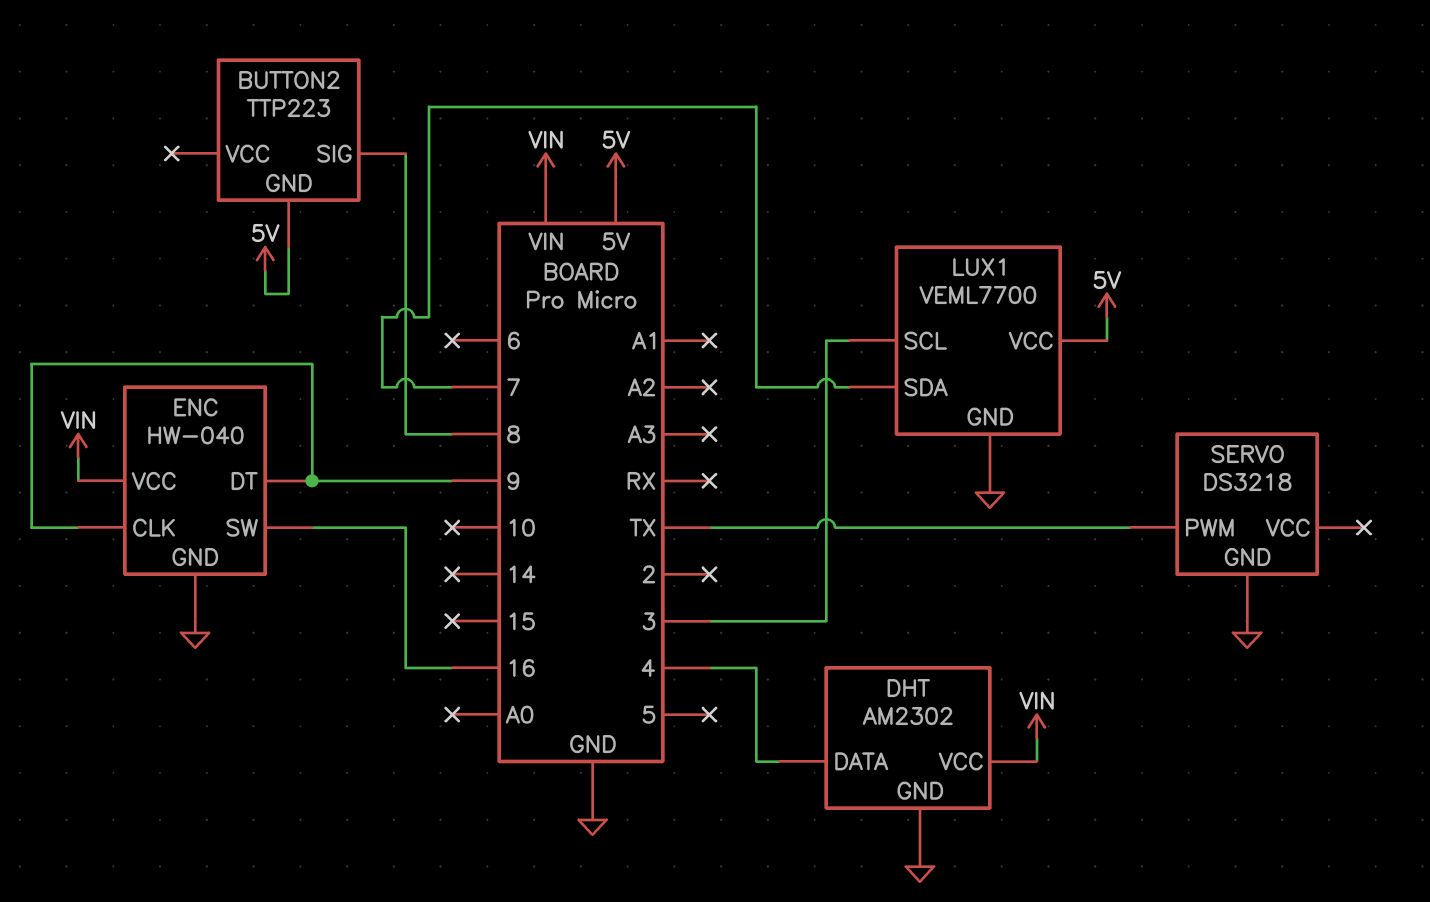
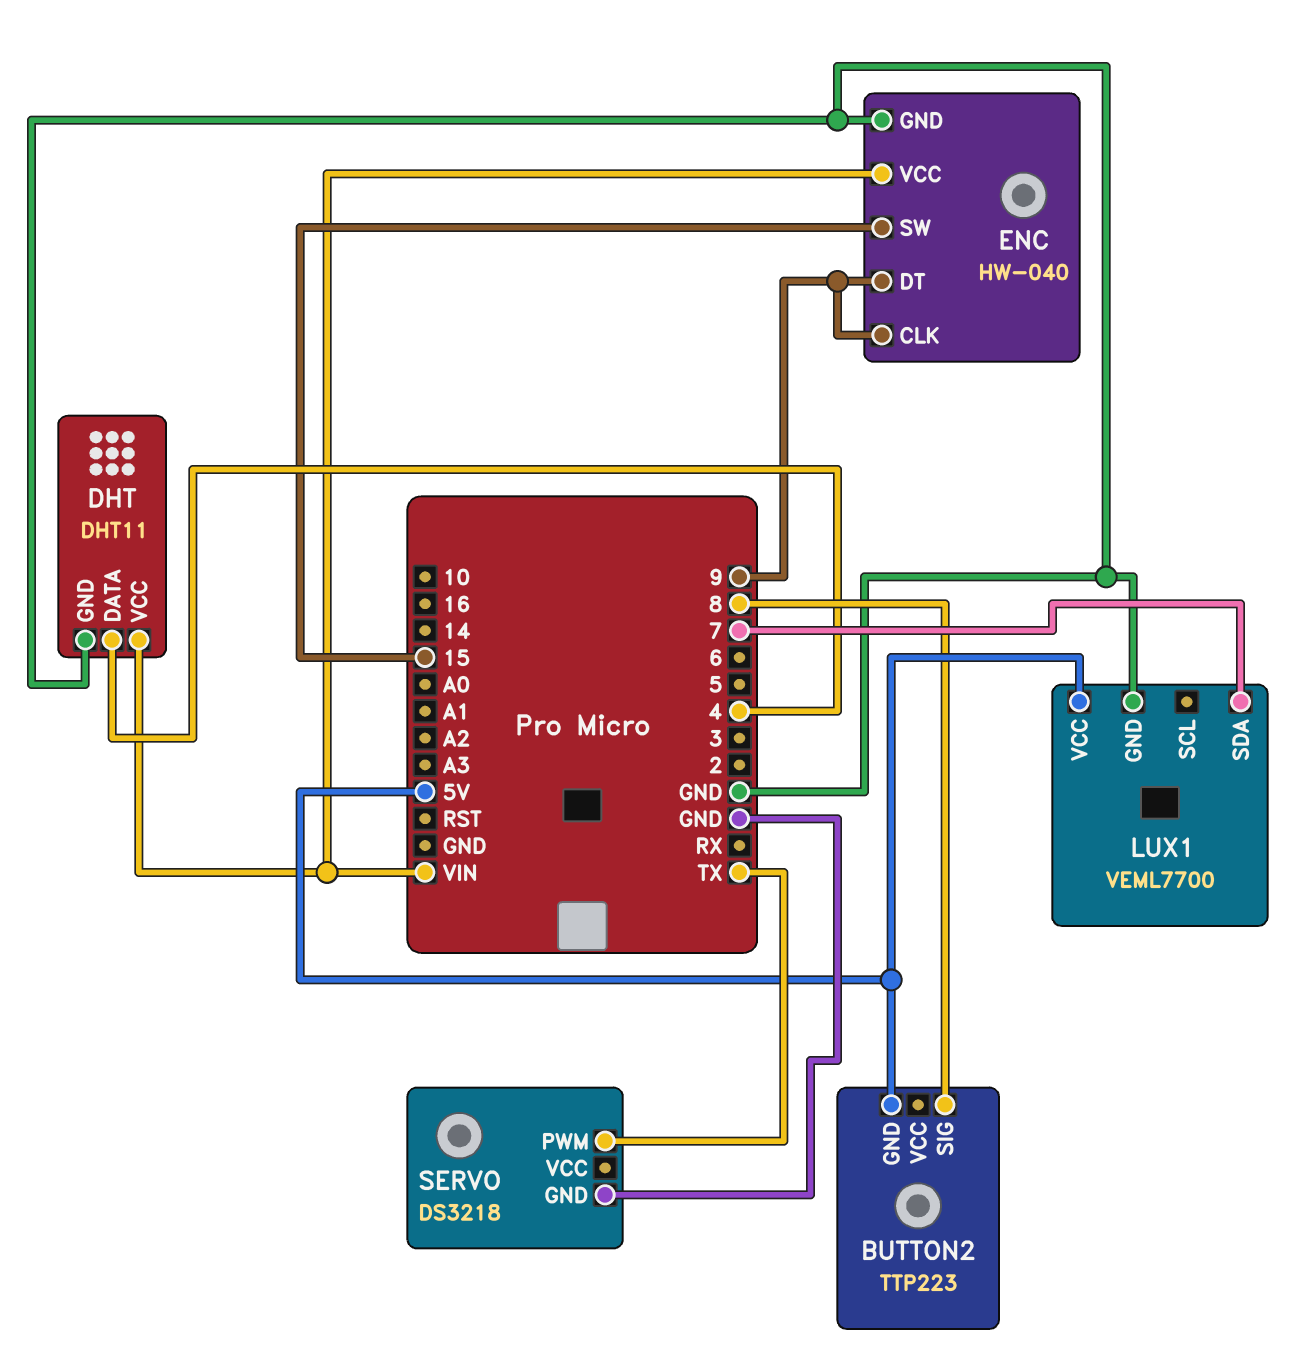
DHT: AM2302 -> DHT11
ENC pin SW: 16 -> 15
LUX1 pin SCL: 3 -> none

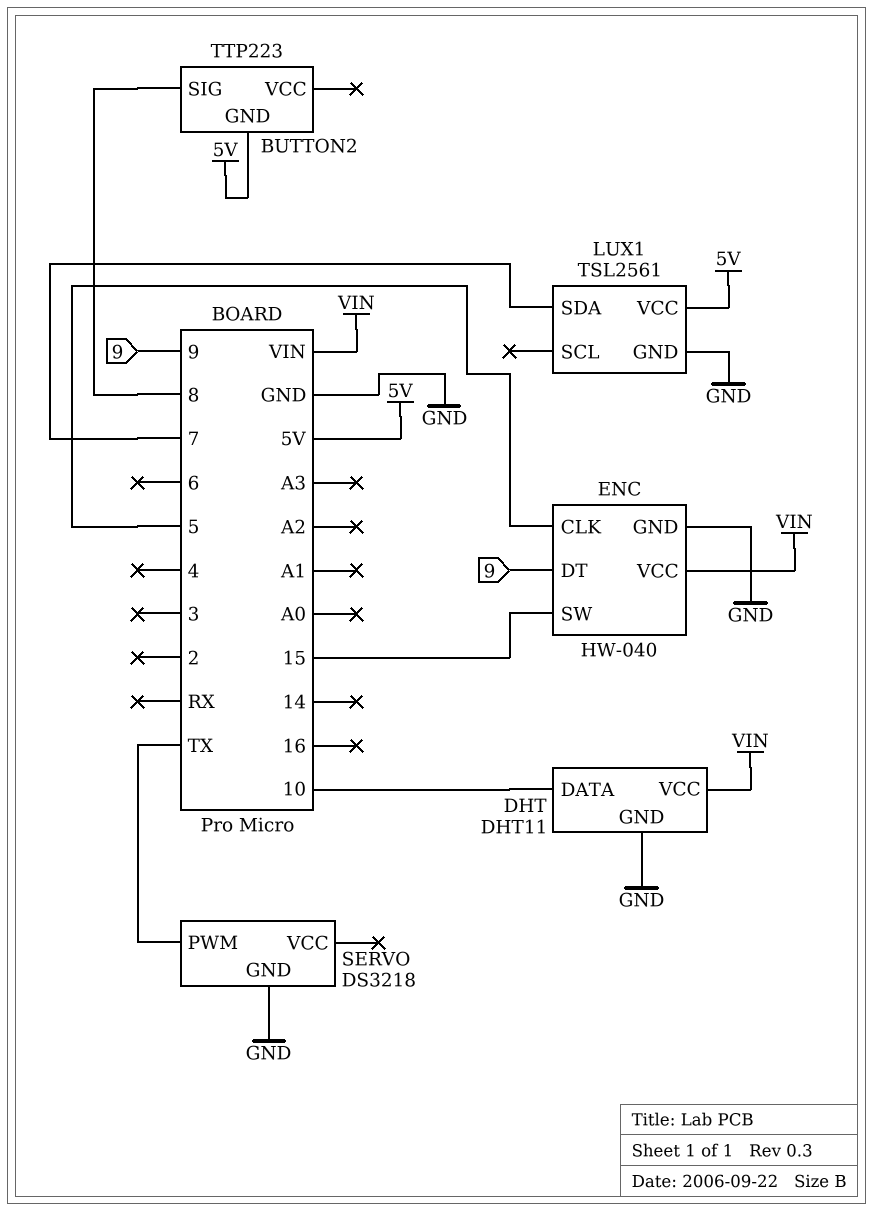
DHT pin DATA: 4 -> 10
ENC pin CLK: 9 -> 5
LUX1: VEML7700 -> TSL2561

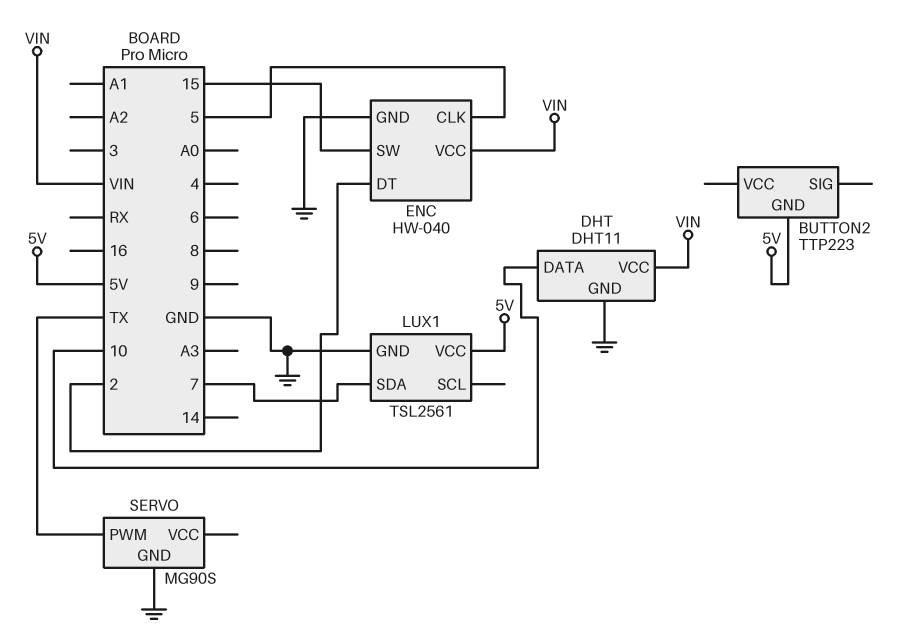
BUTTON2 pin SIG: 8 -> none
ENC pin DT: 9 -> 2
SERVO: DS3218 -> MG90S

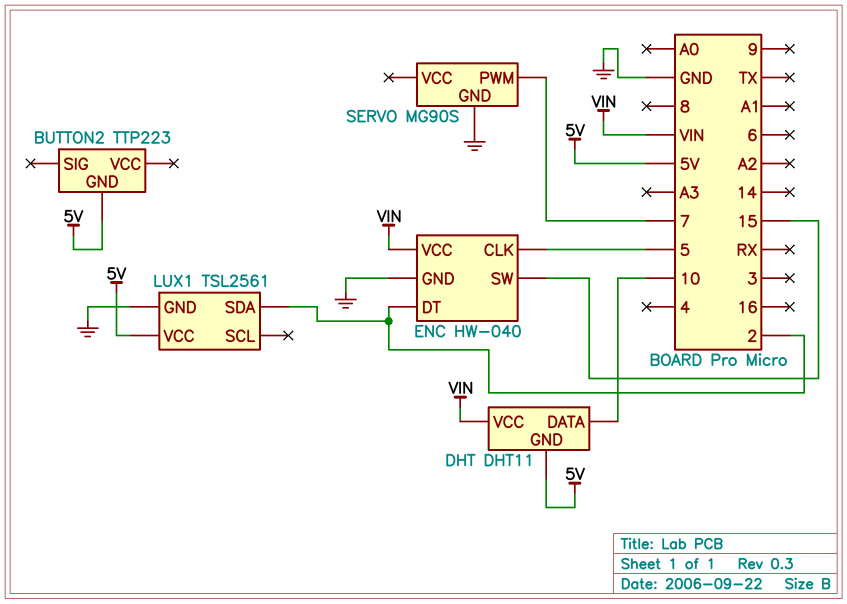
DHT pin GND: GND -> 5V
LUX1 pin SDA: 7 -> 2
SERVO pin PWM: TX -> 7

